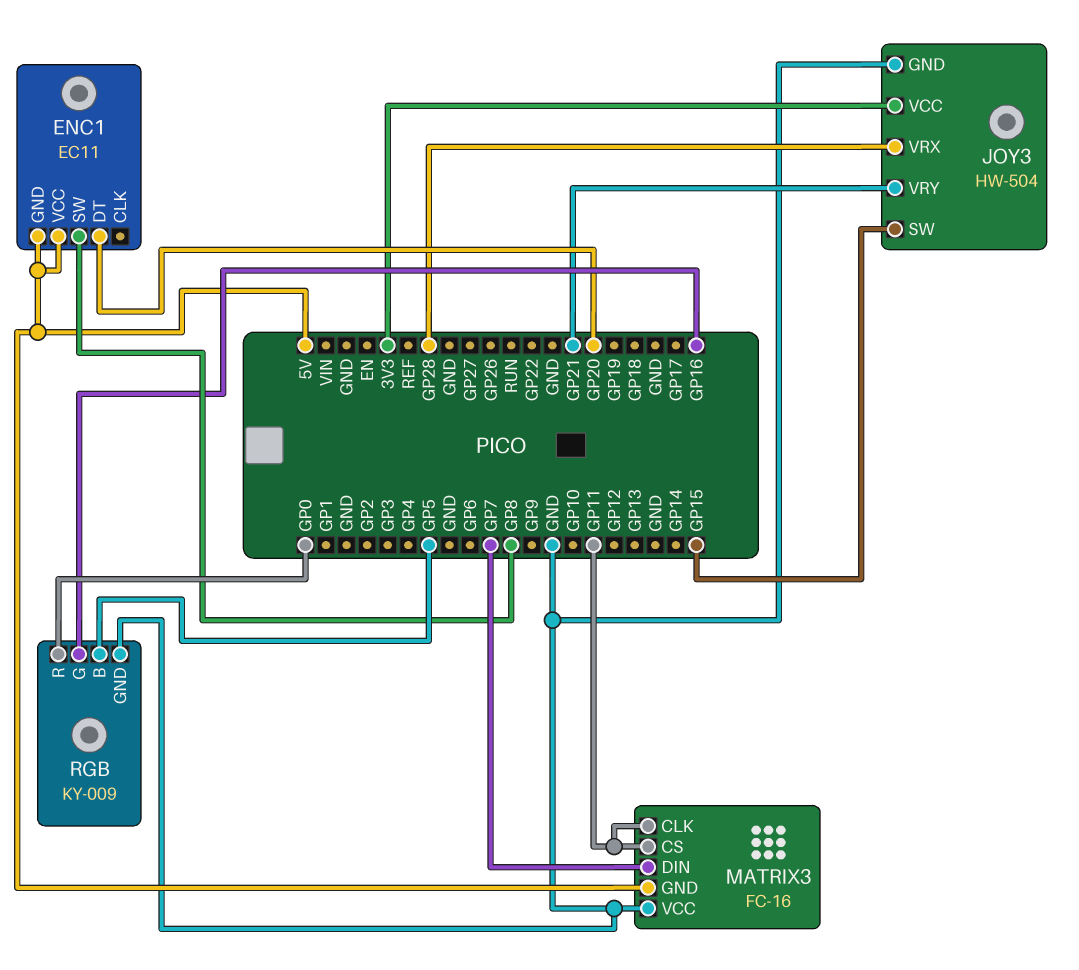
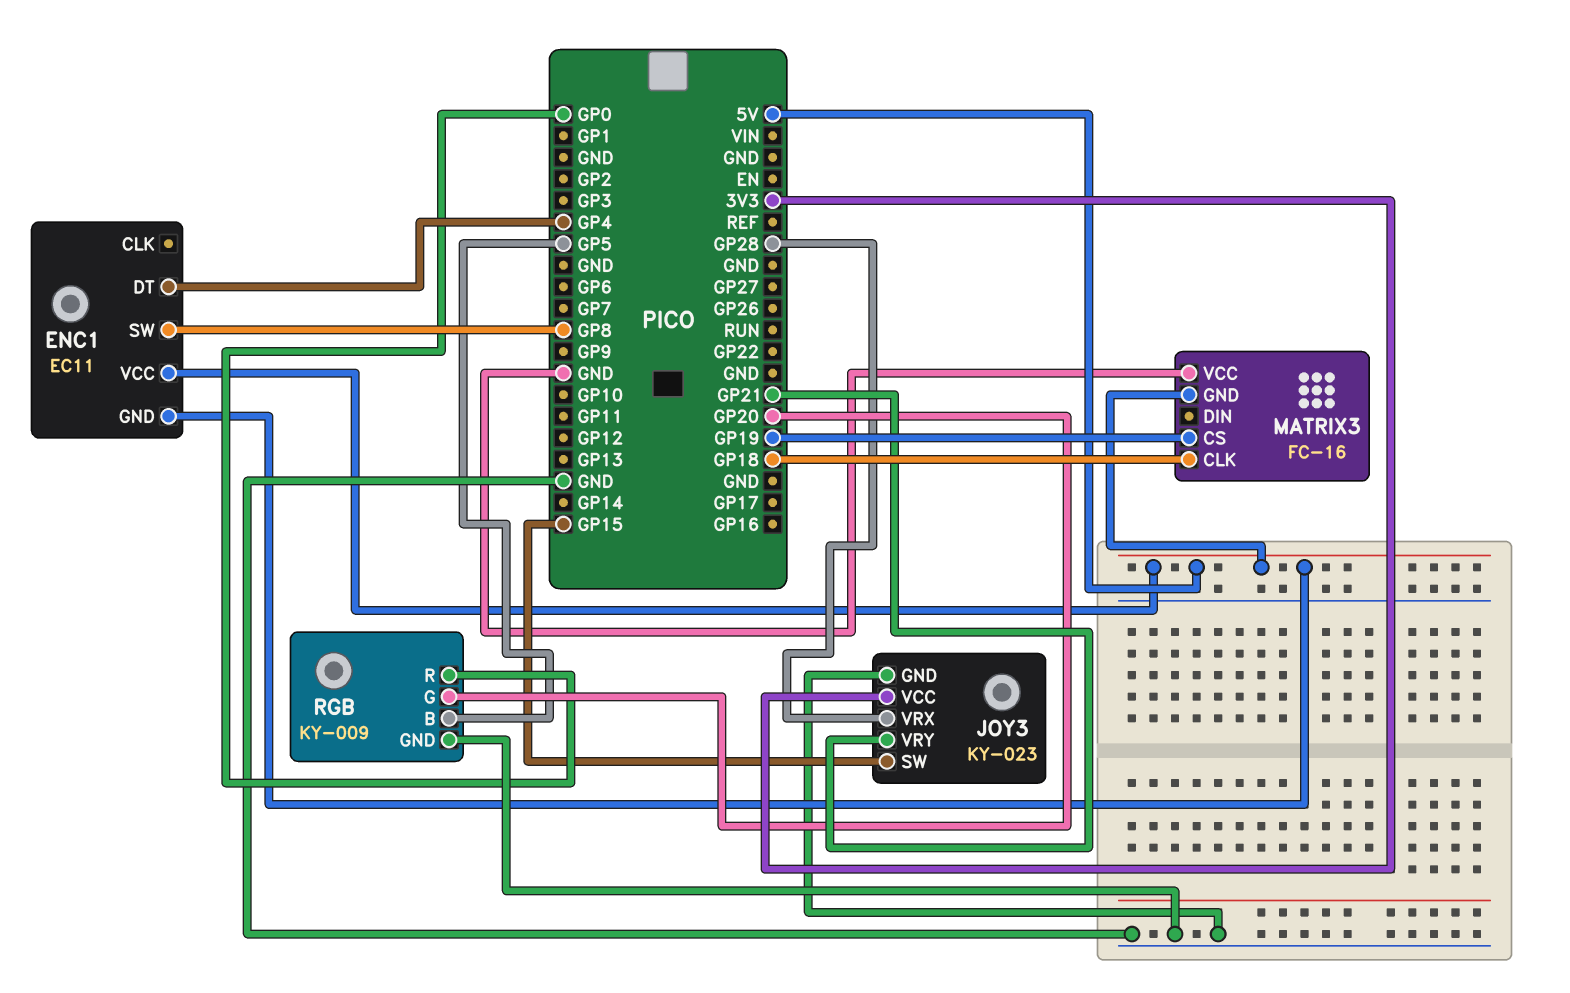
ENC1 pin DT: GP20 -> GP4
JOY3: HW-504 -> KY-023
MATRIX3 pin CLK: GP11 -> GP18
MATRIX3 pin CS: GP11 -> GP19
MATRIX3 pin DIN: GP7 -> none
RGB pin G: GP16 -> GP20

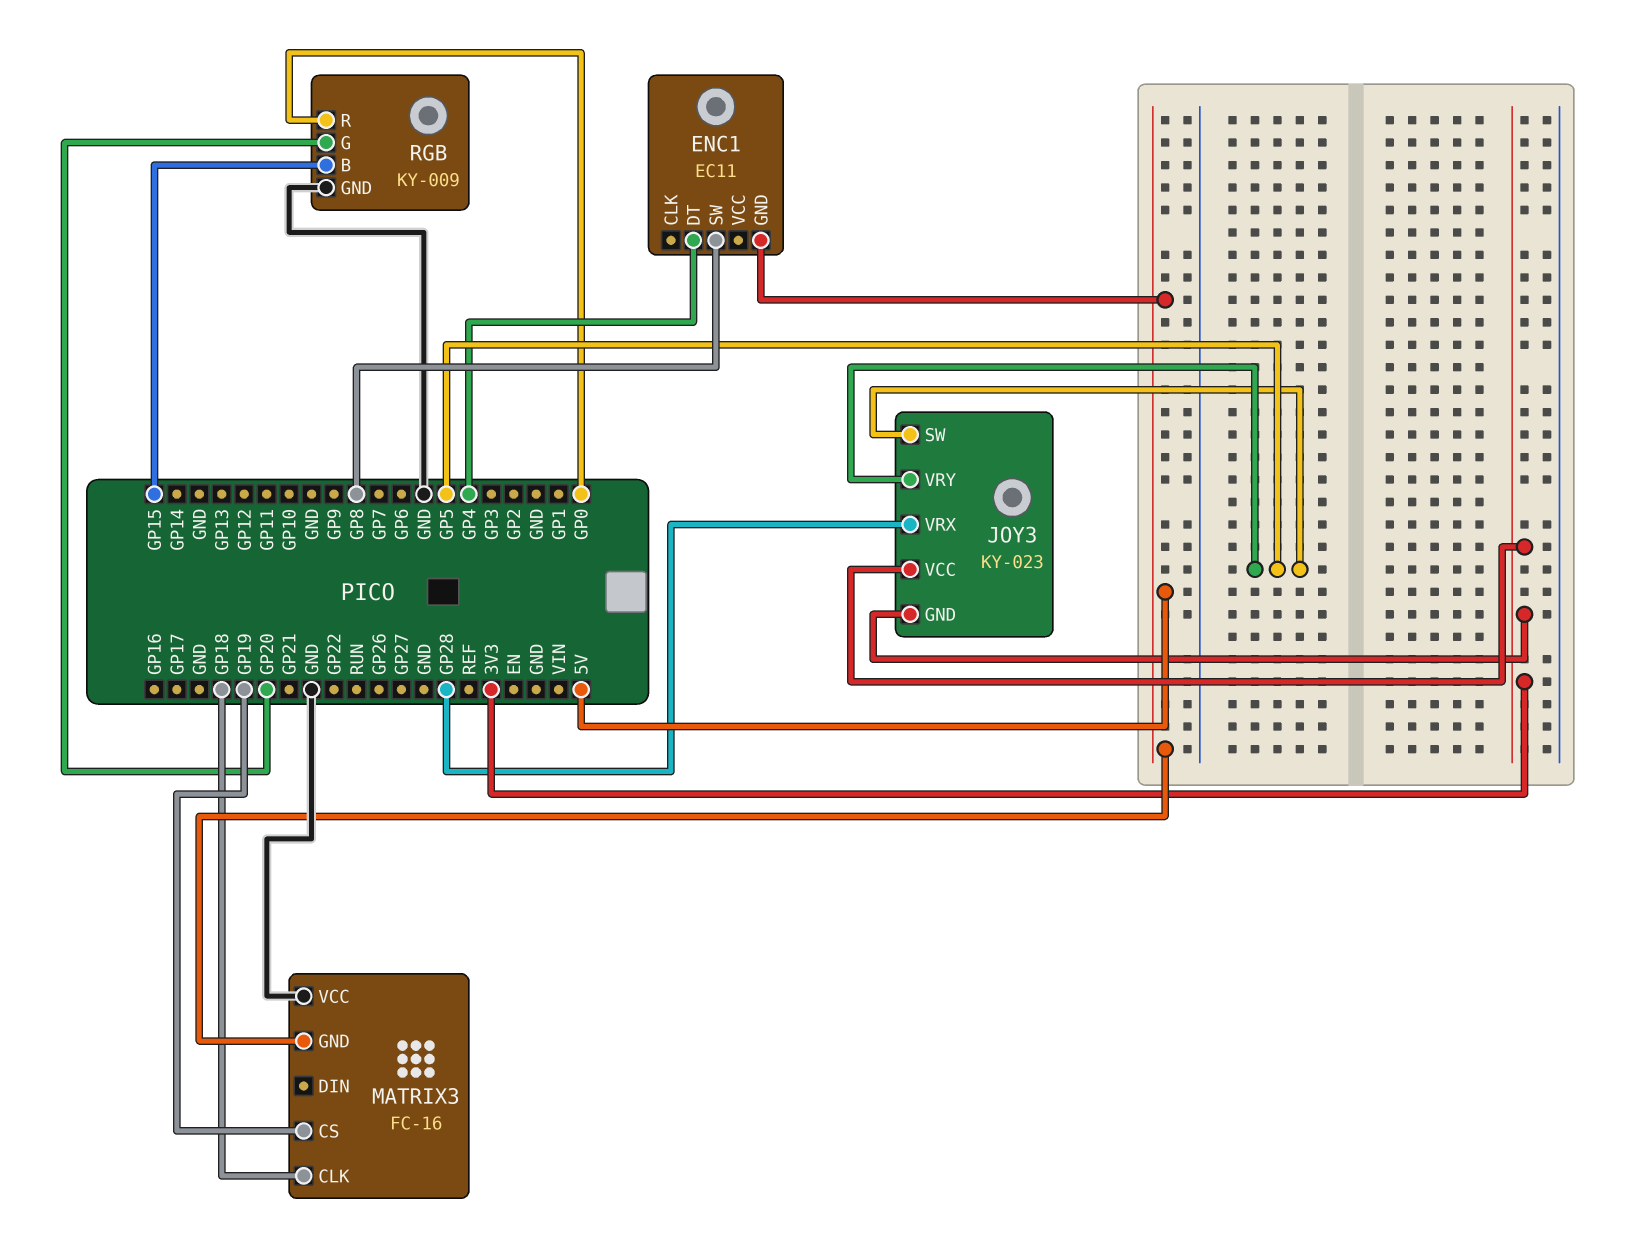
ENC1 pin VCC: 5V -> none
JOY3 pin GND: GND -> 3V3
JOY3 pin SW: GP15 -> GP5
JOY3 pin VRY: GP21 -> GP5
RGB pin B: GP5 -> GP15

